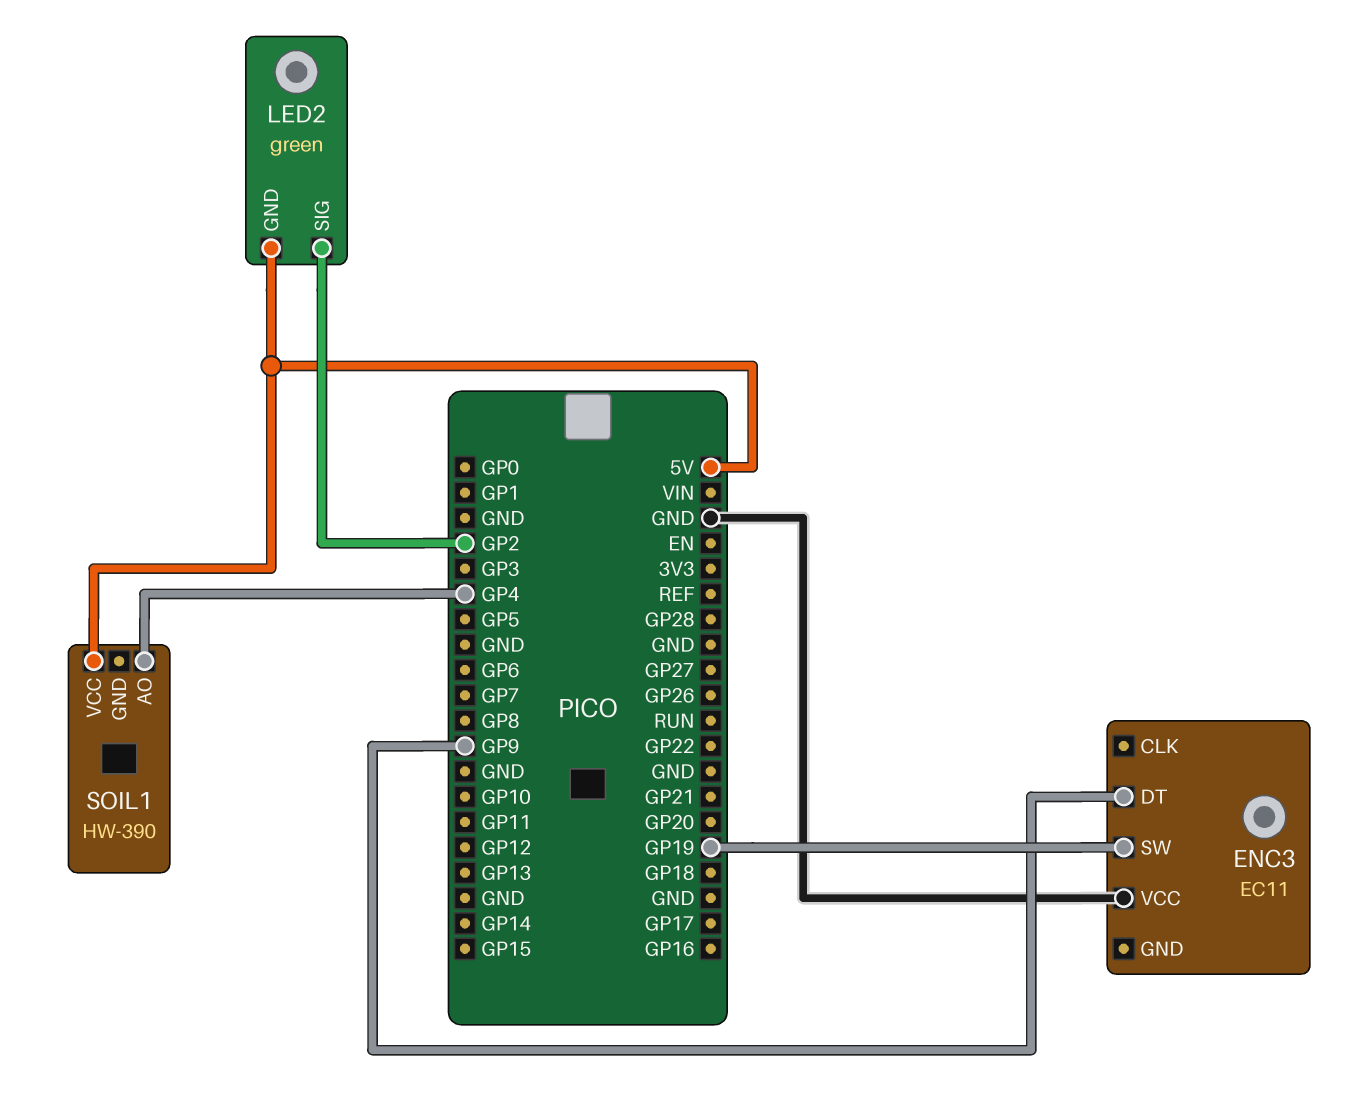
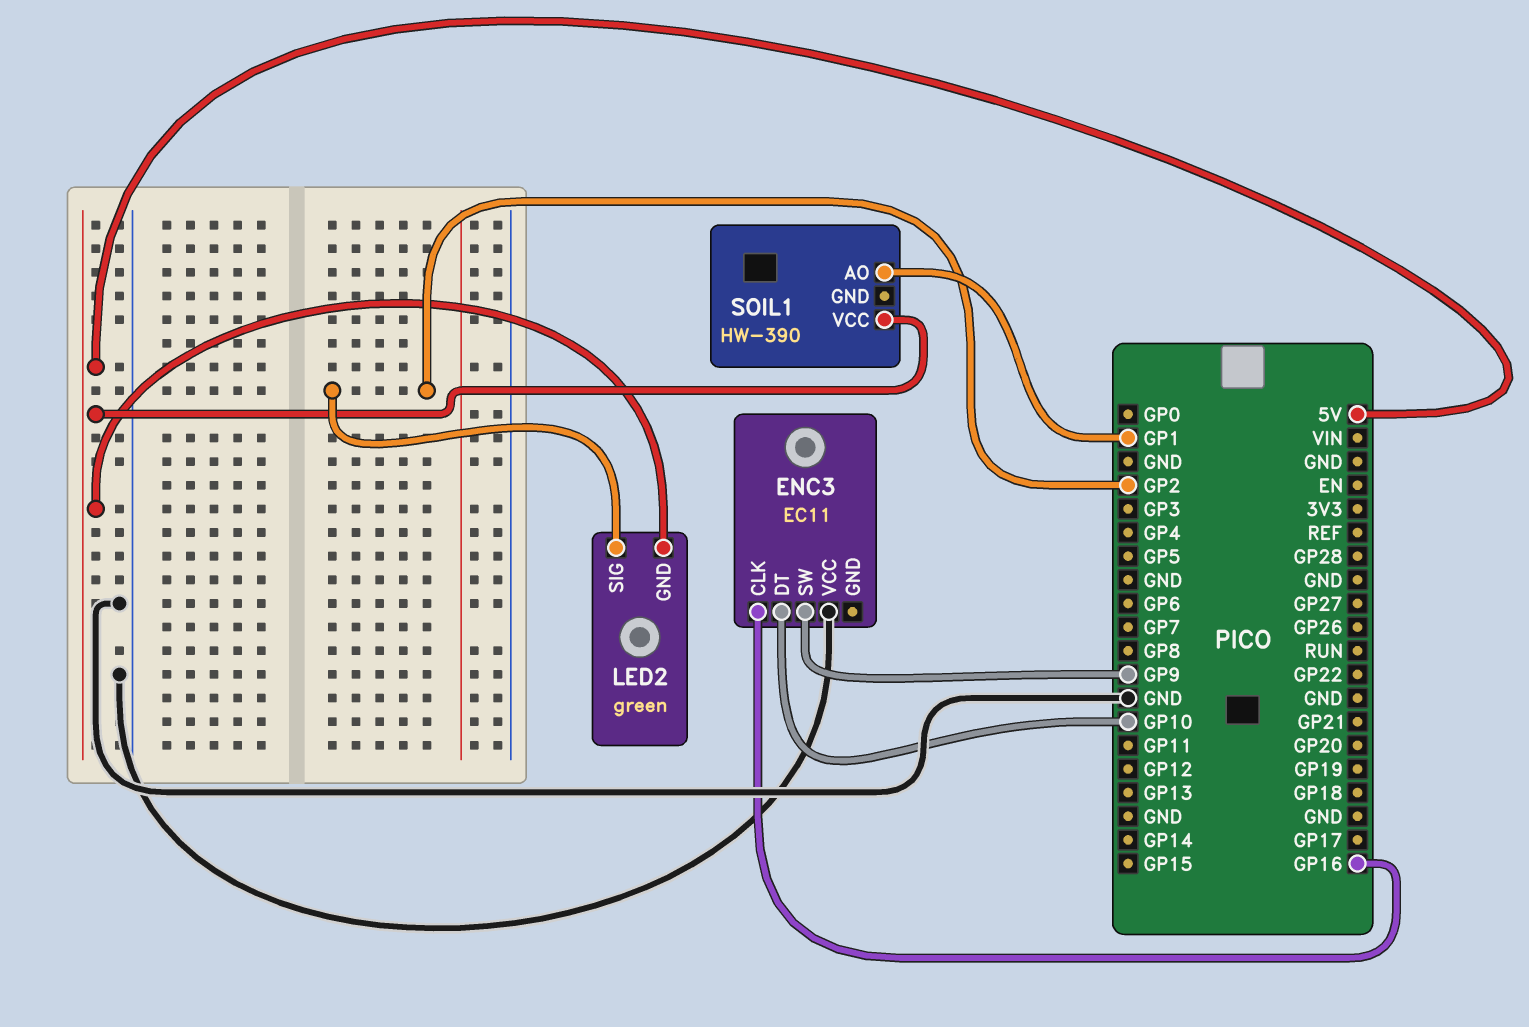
ENC3 pin CLK: none -> GP16
ENC3 pin DT: GP9 -> GP10
ENC3 pin SW: GP19 -> GP9
SOIL1 pin AO: GP4 -> GP1

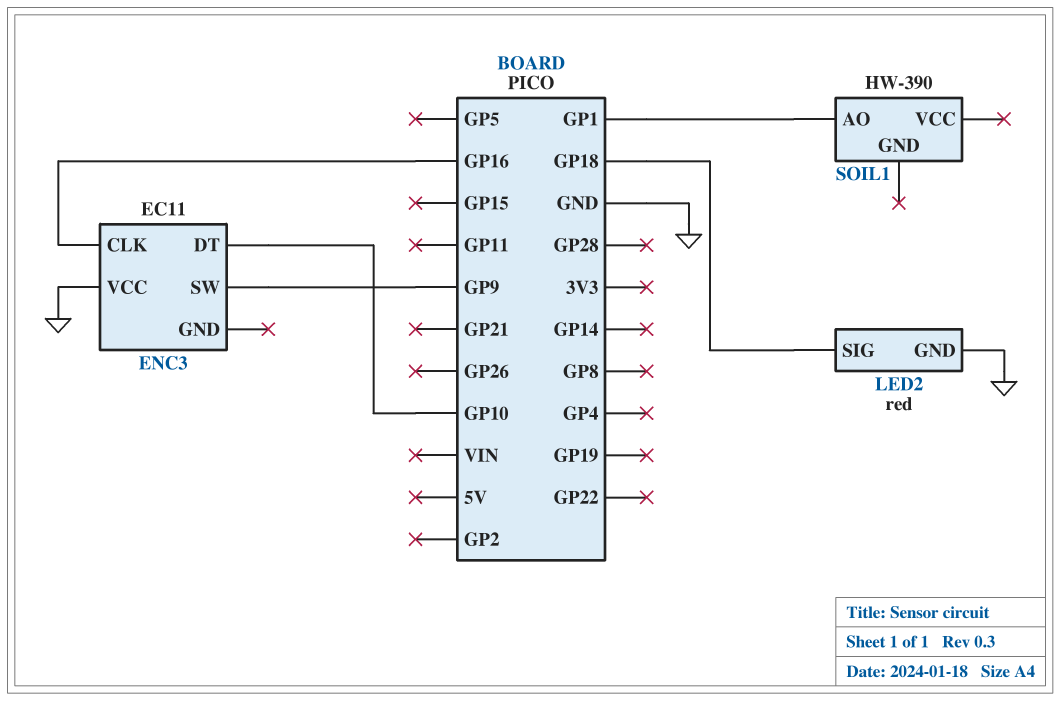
LED2: green -> red
LED2 pin GND: 5V -> GND
LED2 pin SIG: GP2 -> GP18
SOIL1 pin VCC: 5V -> none

